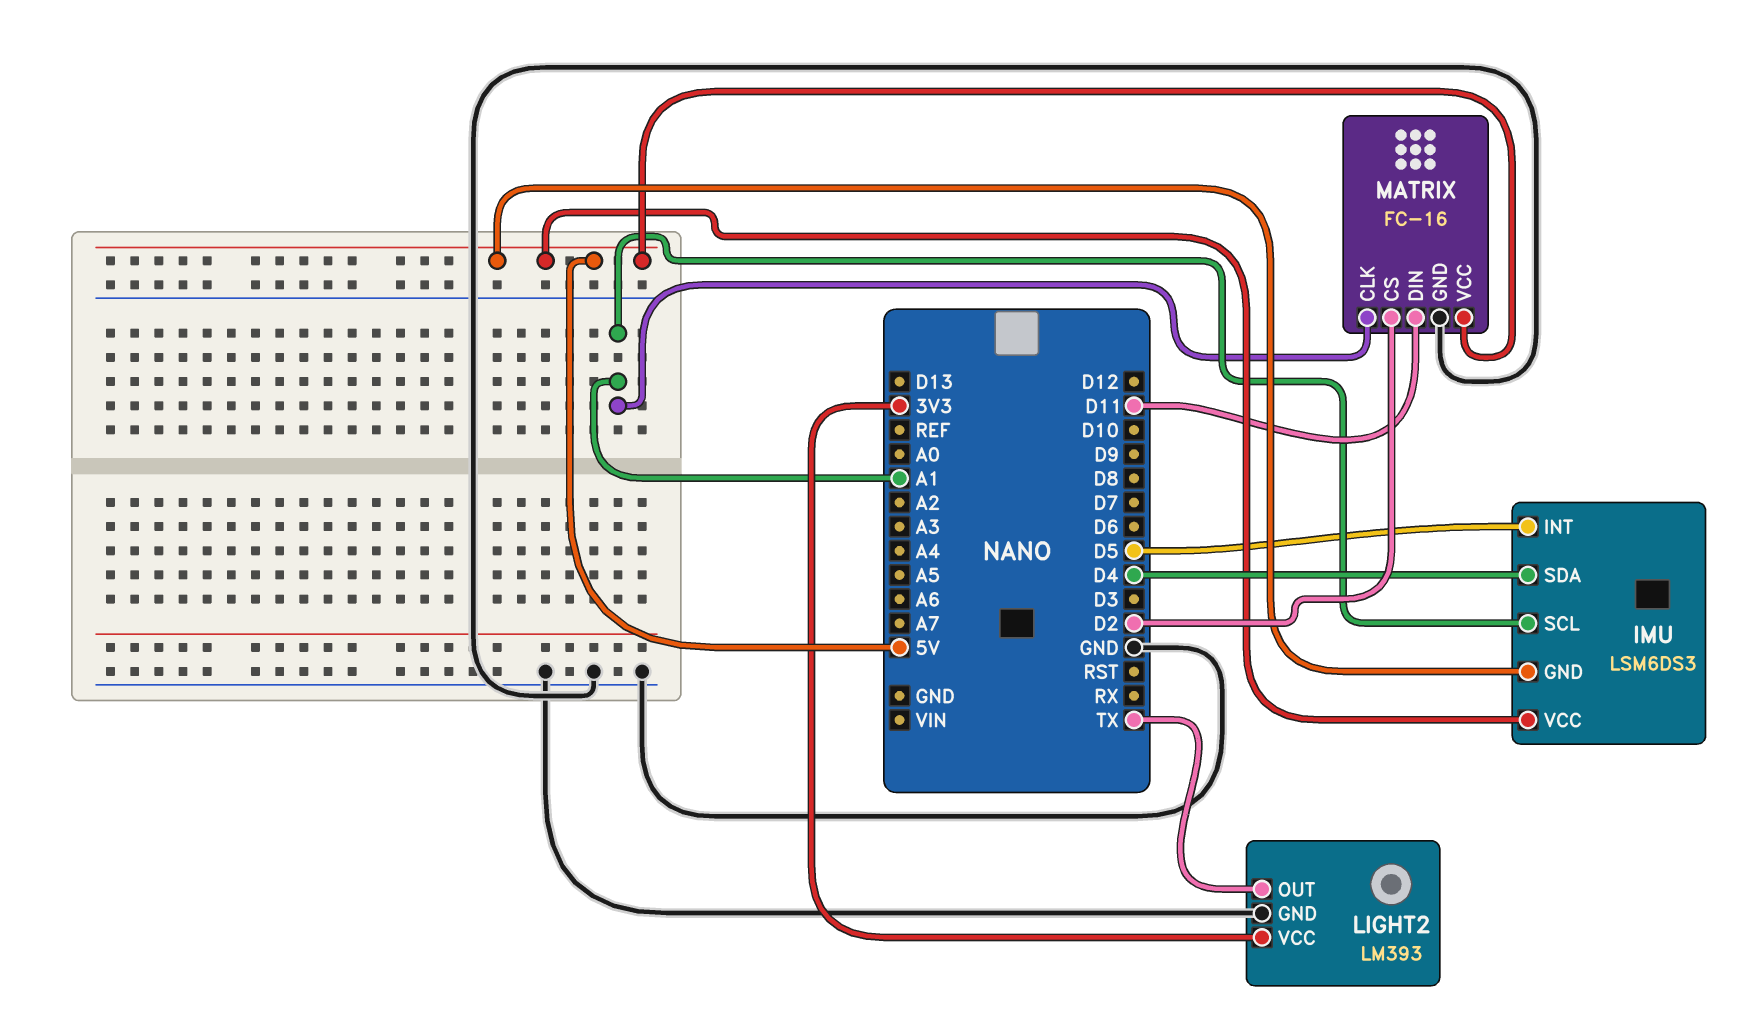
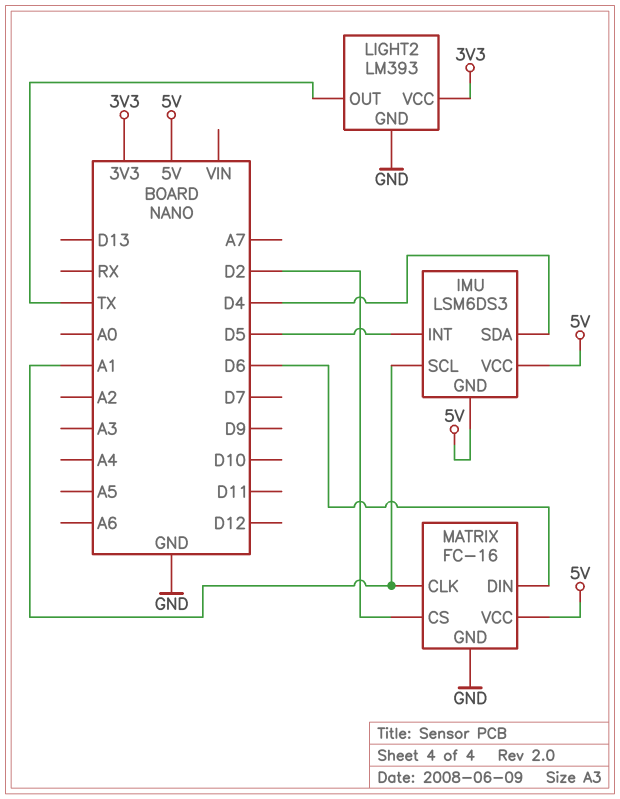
MATRIX pin DIN: D11 -> D6

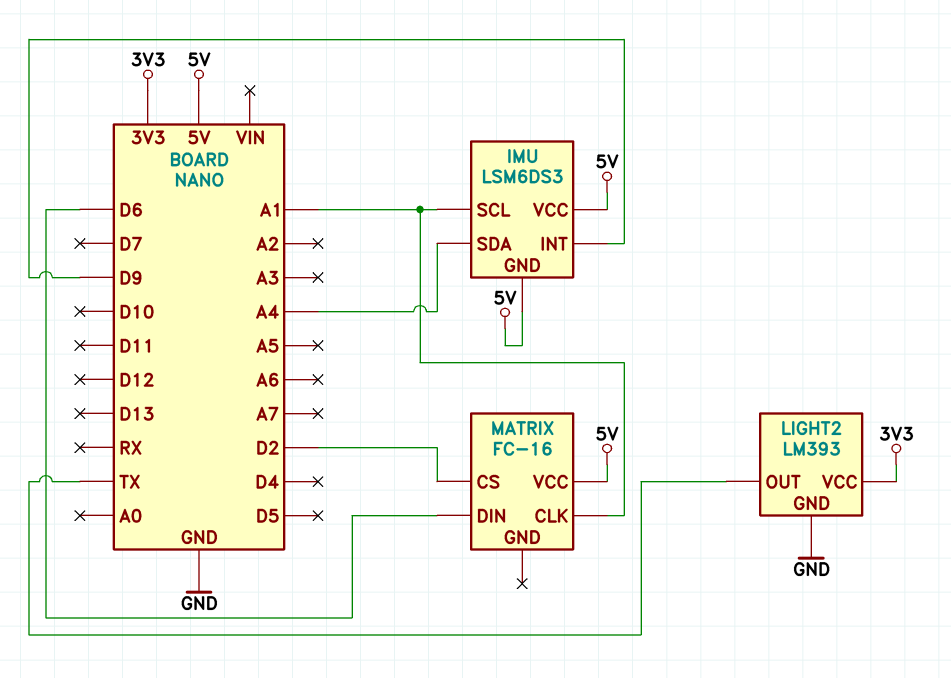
IMU pin INT: D5 -> D9
IMU pin SDA: D4 -> A4
MATRIX pin GND: GND -> none

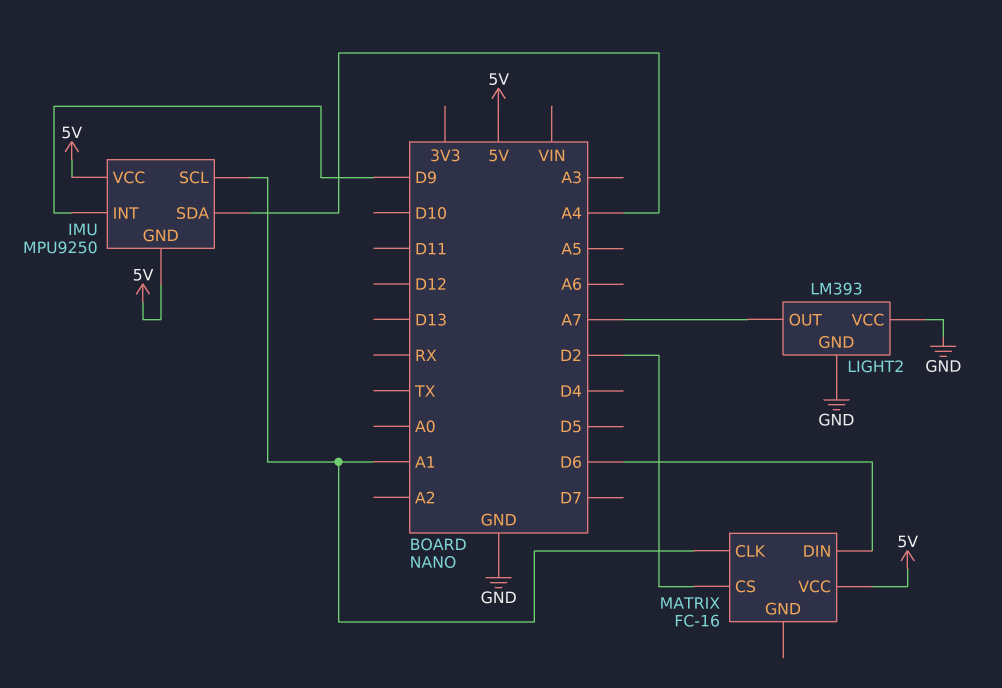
IMU: LSM6DS3 -> MPU9250
LIGHT2 pin OUT: TX -> A7
LIGHT2 pin VCC: 3V3 -> GND

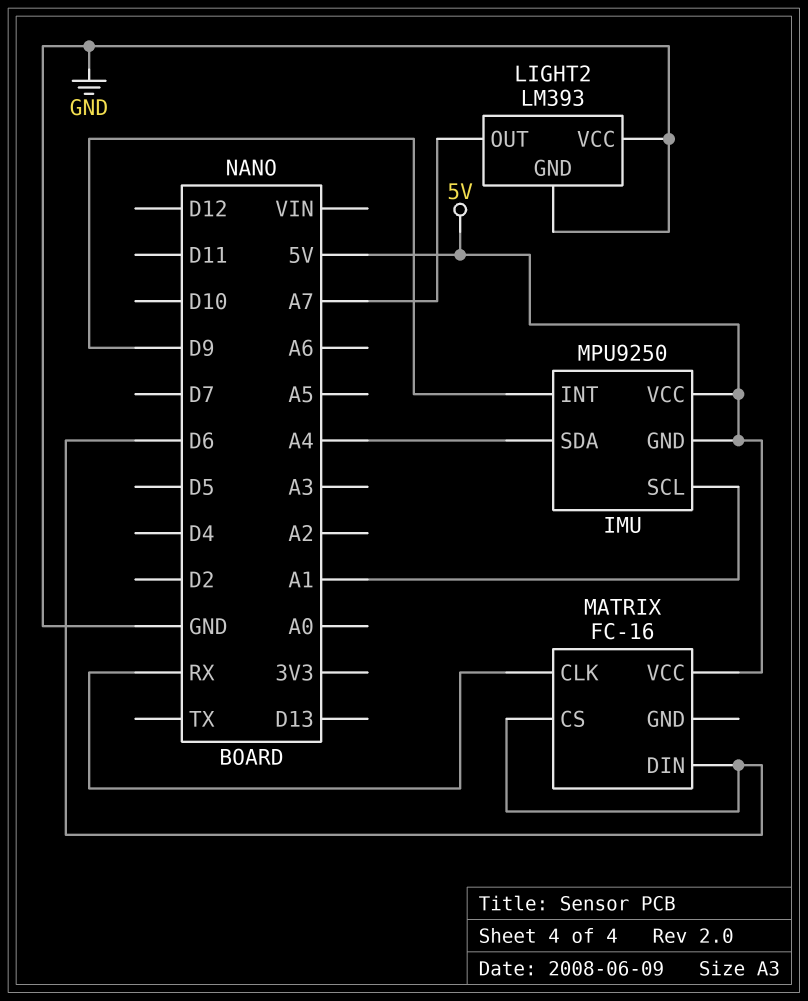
MATRIX pin CLK: A1 -> RX
MATRIX pin CS: D2 -> D6

